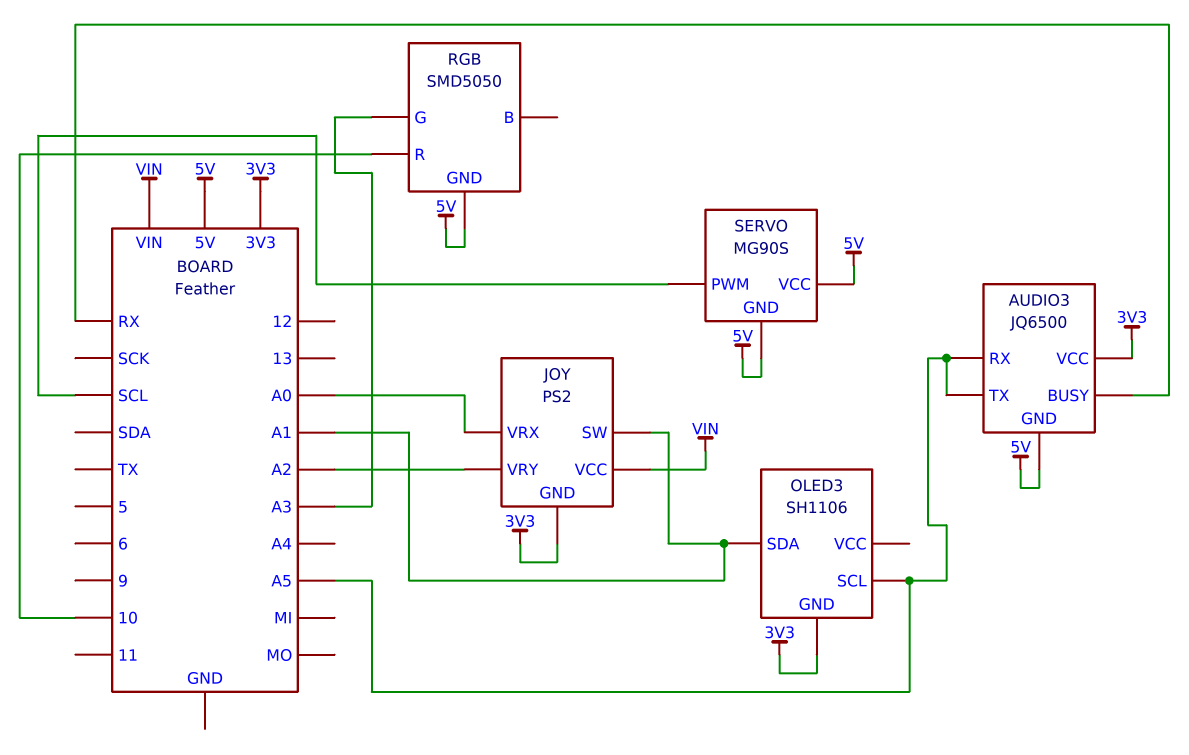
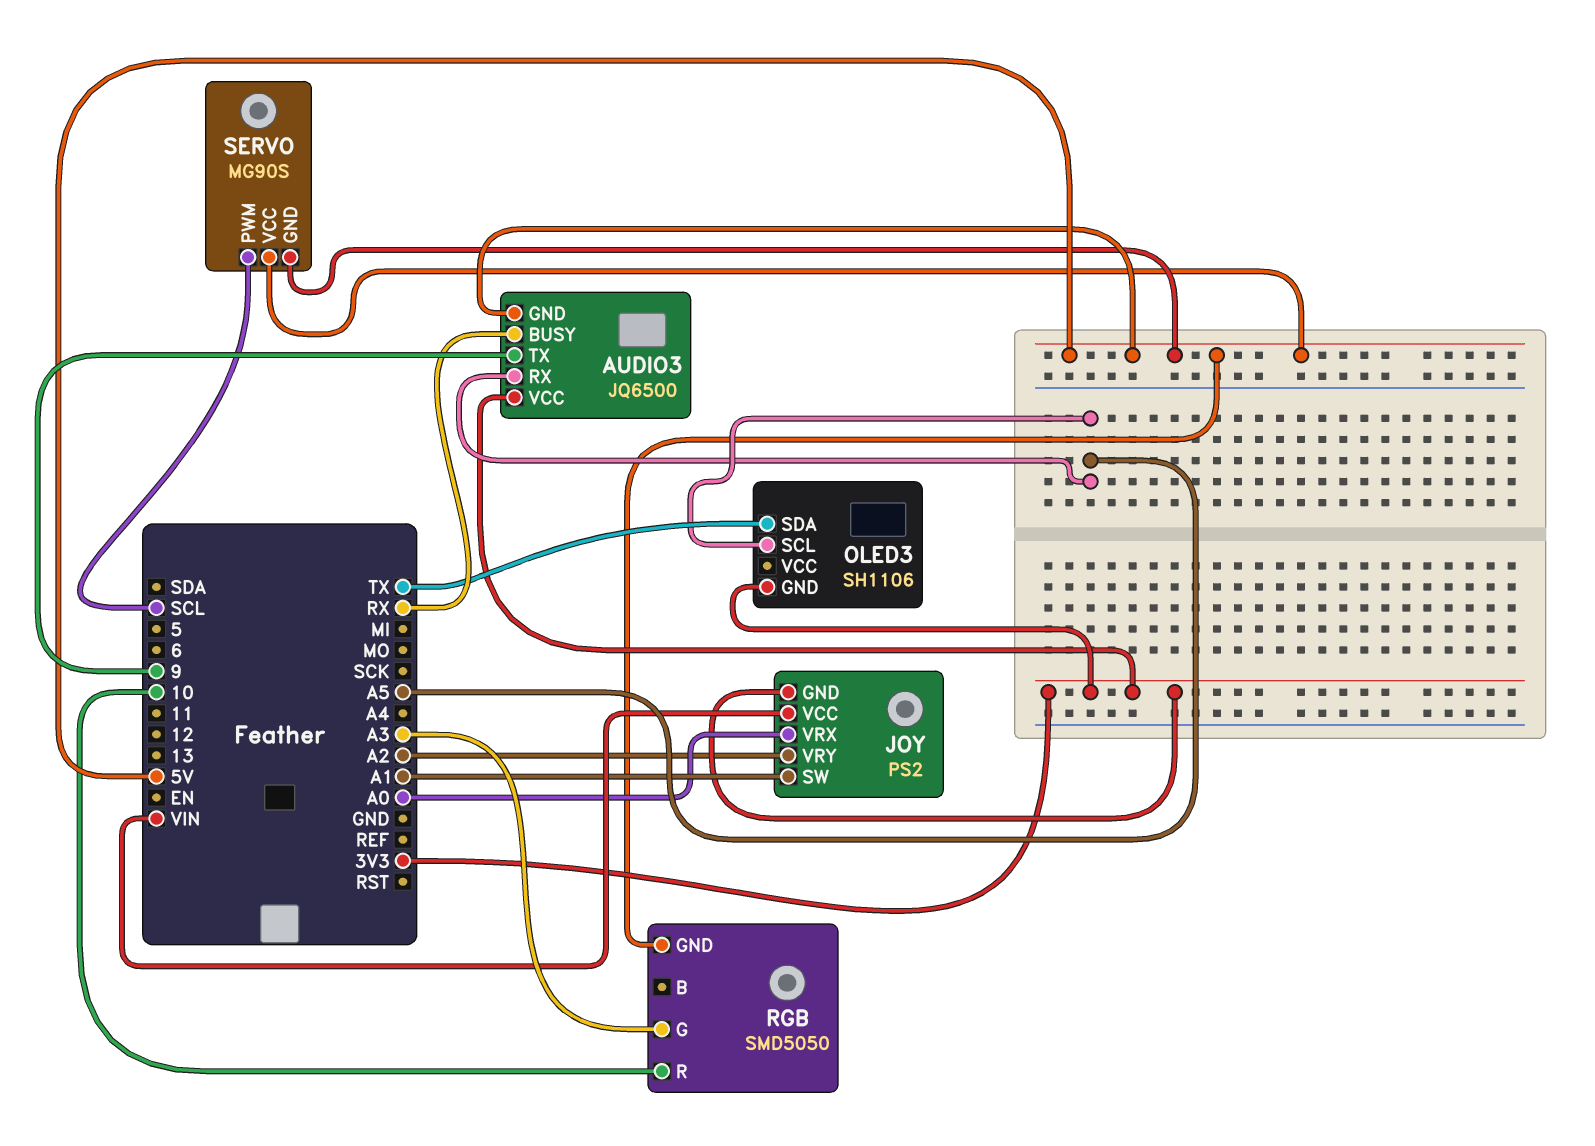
AUDIO3 pin TX: A5 -> 9
OLED3 pin SDA: A1 -> TX

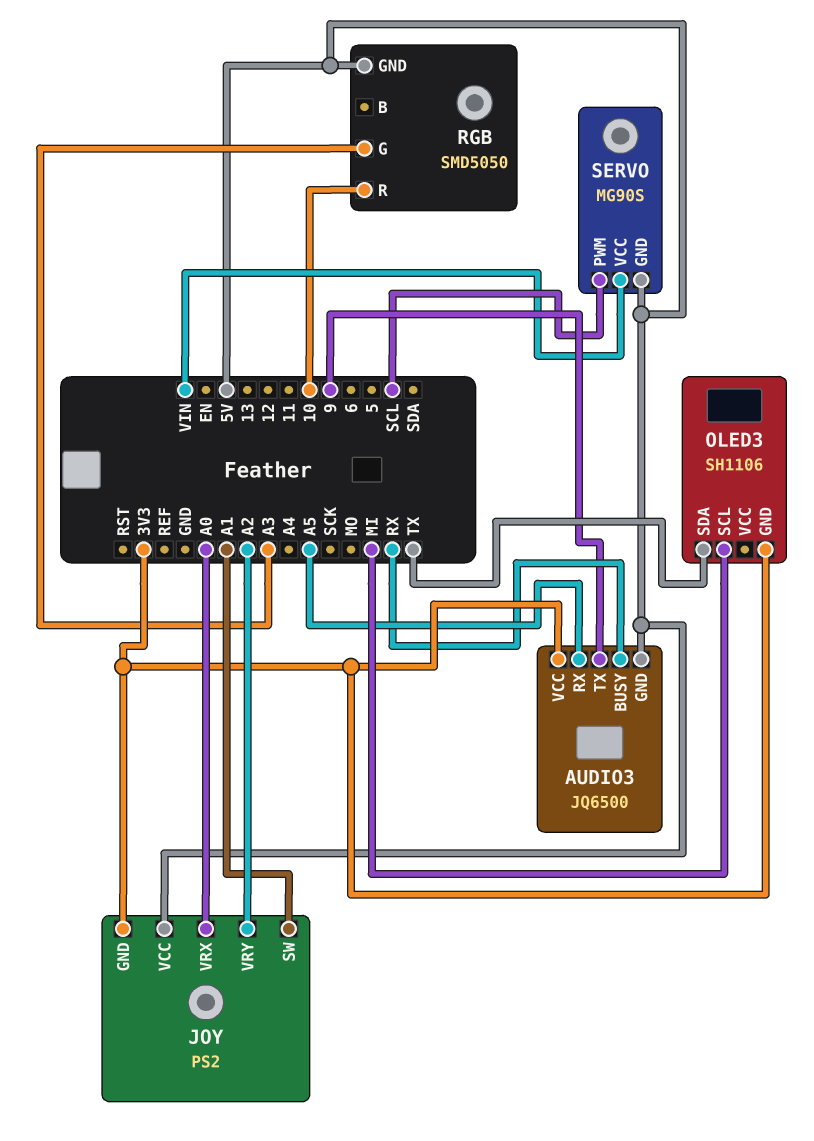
JOY pin VCC: VIN -> 5V
OLED3 pin SCL: A5 -> MI
SERVO pin VCC: 5V -> VIN

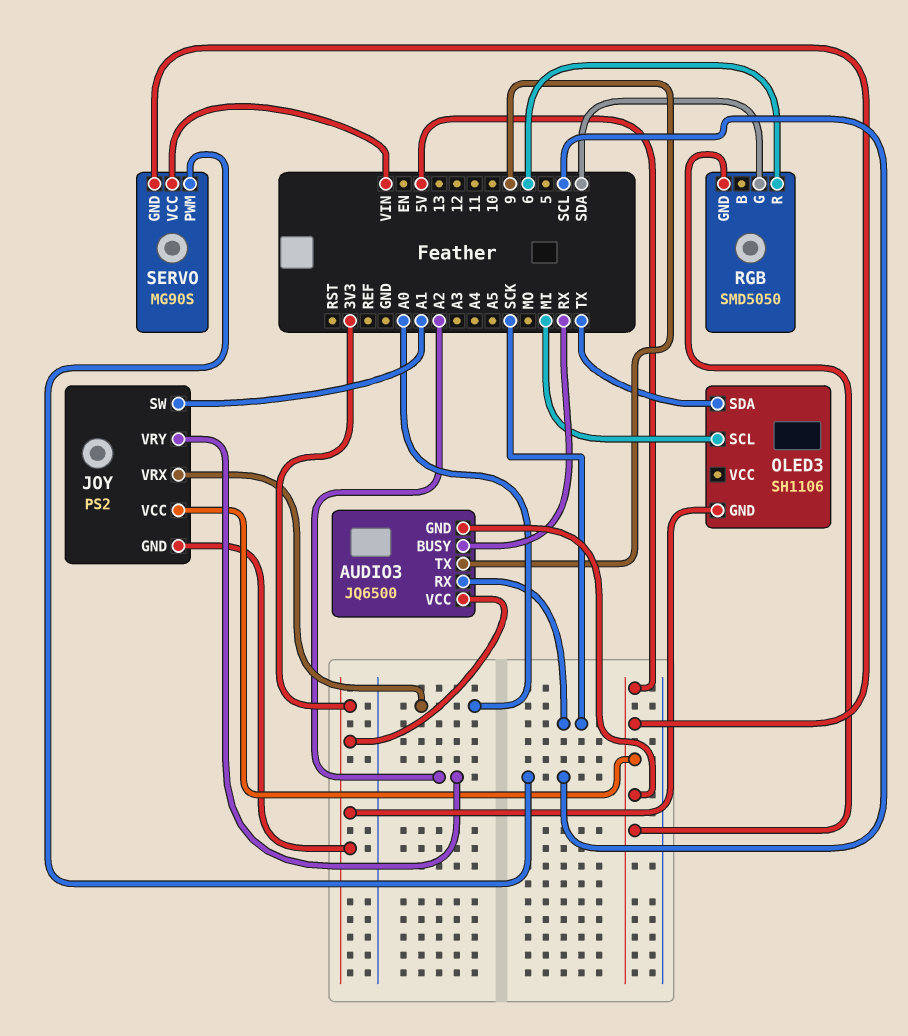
AUDIO3 pin RX: A5 -> SCK
RGB pin G: A3 -> SDA
RGB pin R: 10 -> 6

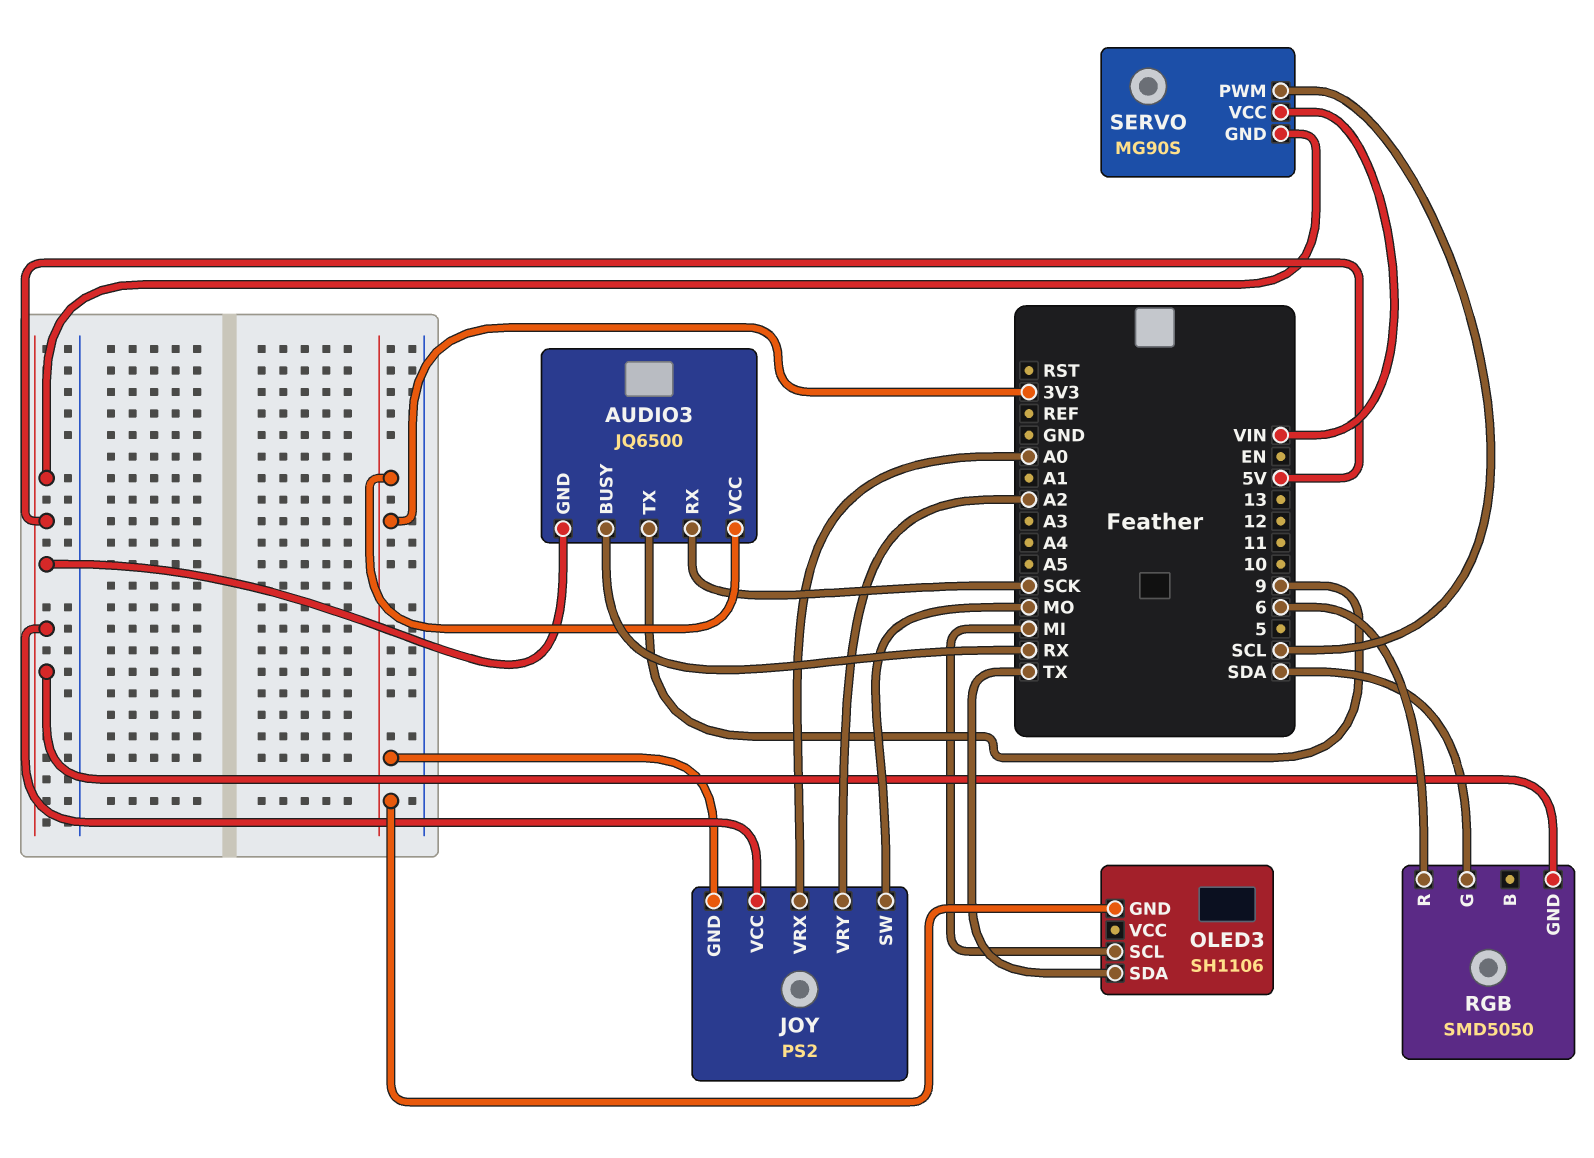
JOY pin SW: A1 -> MO

